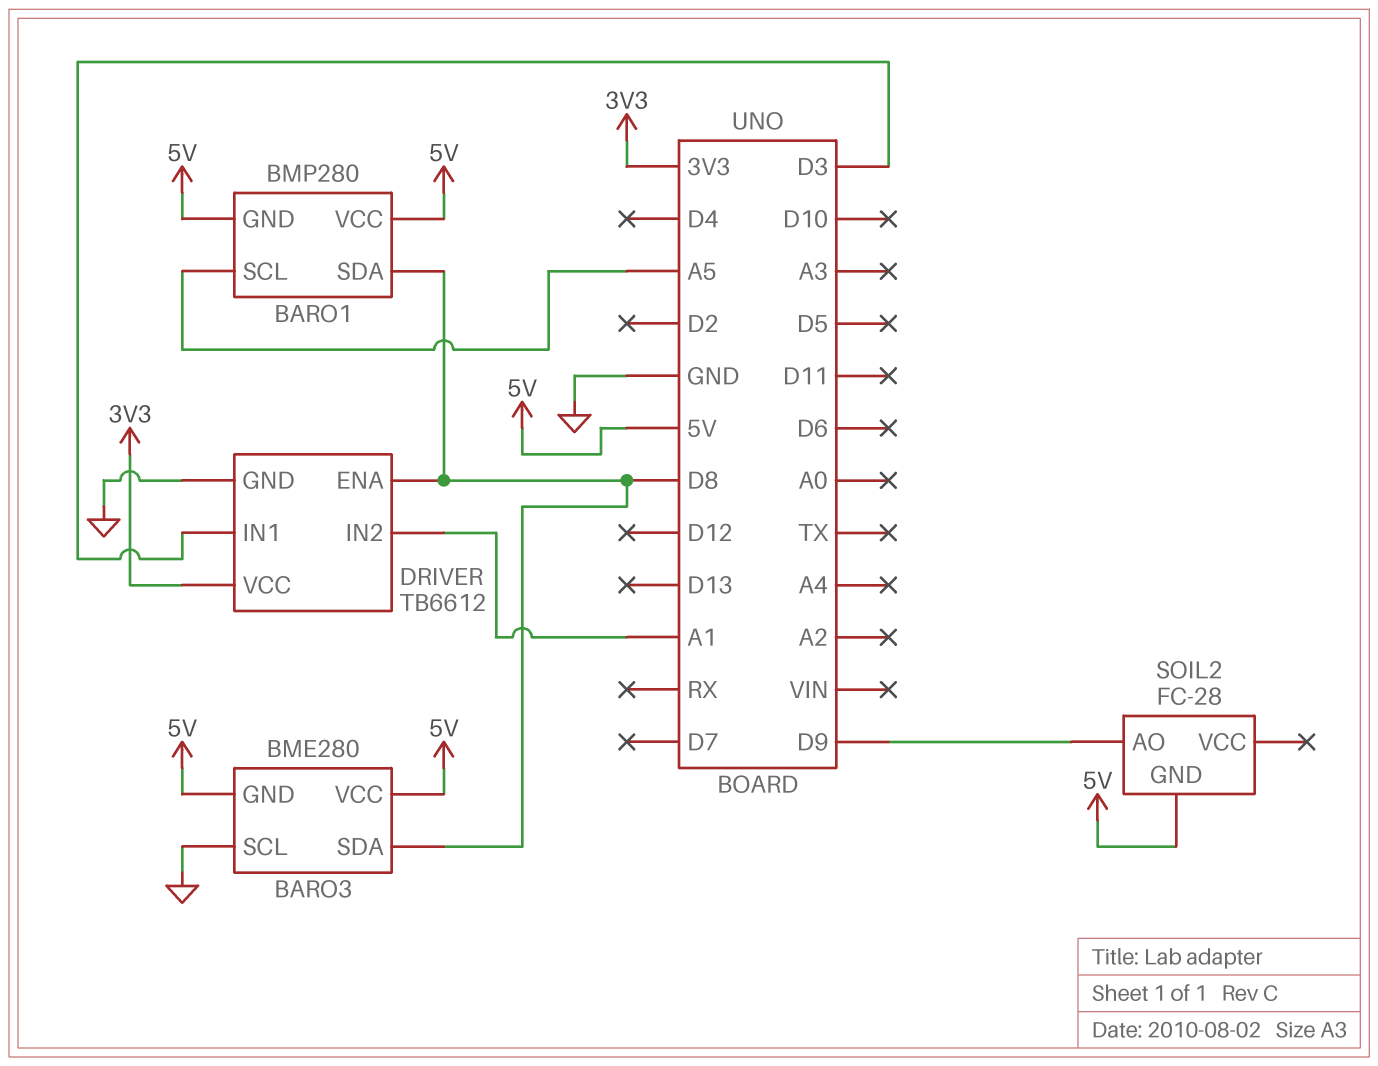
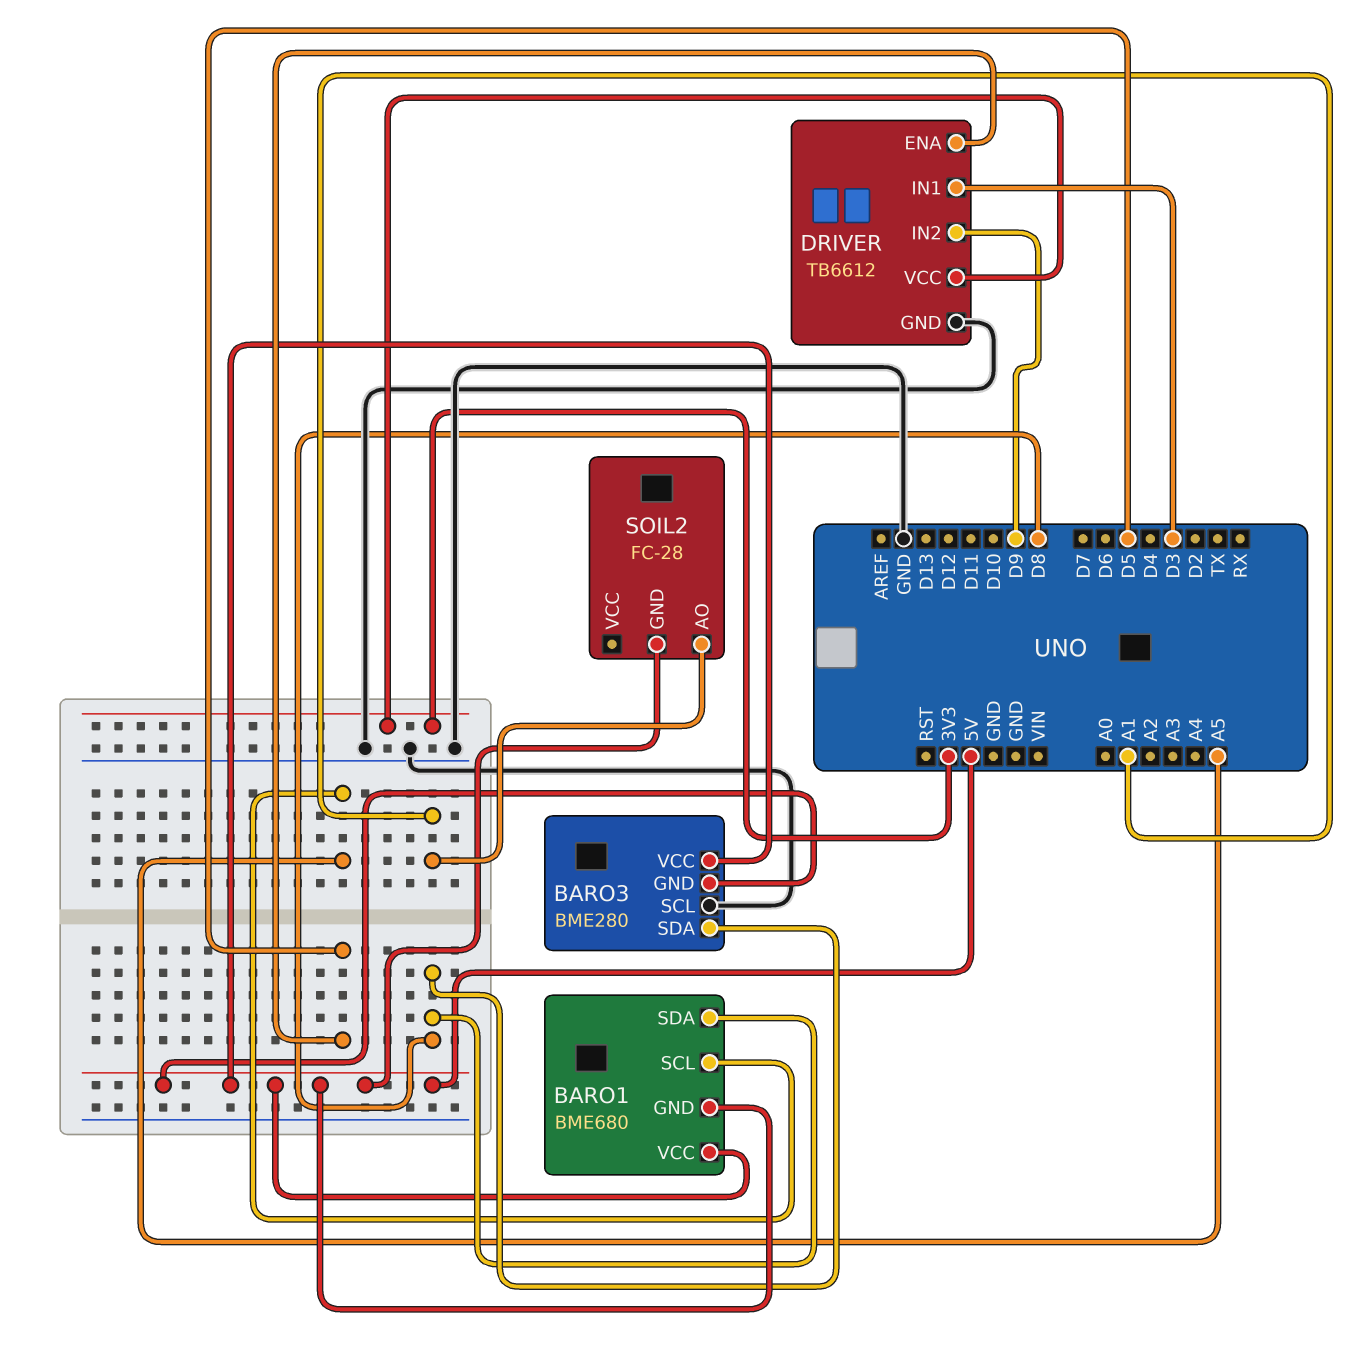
BARO1: BMP280 -> BME680
DRIVER pin ENA: D8 -> D5
DRIVER pin IN2: A1 -> D9
SOIL2 pin AO: D9 -> A1

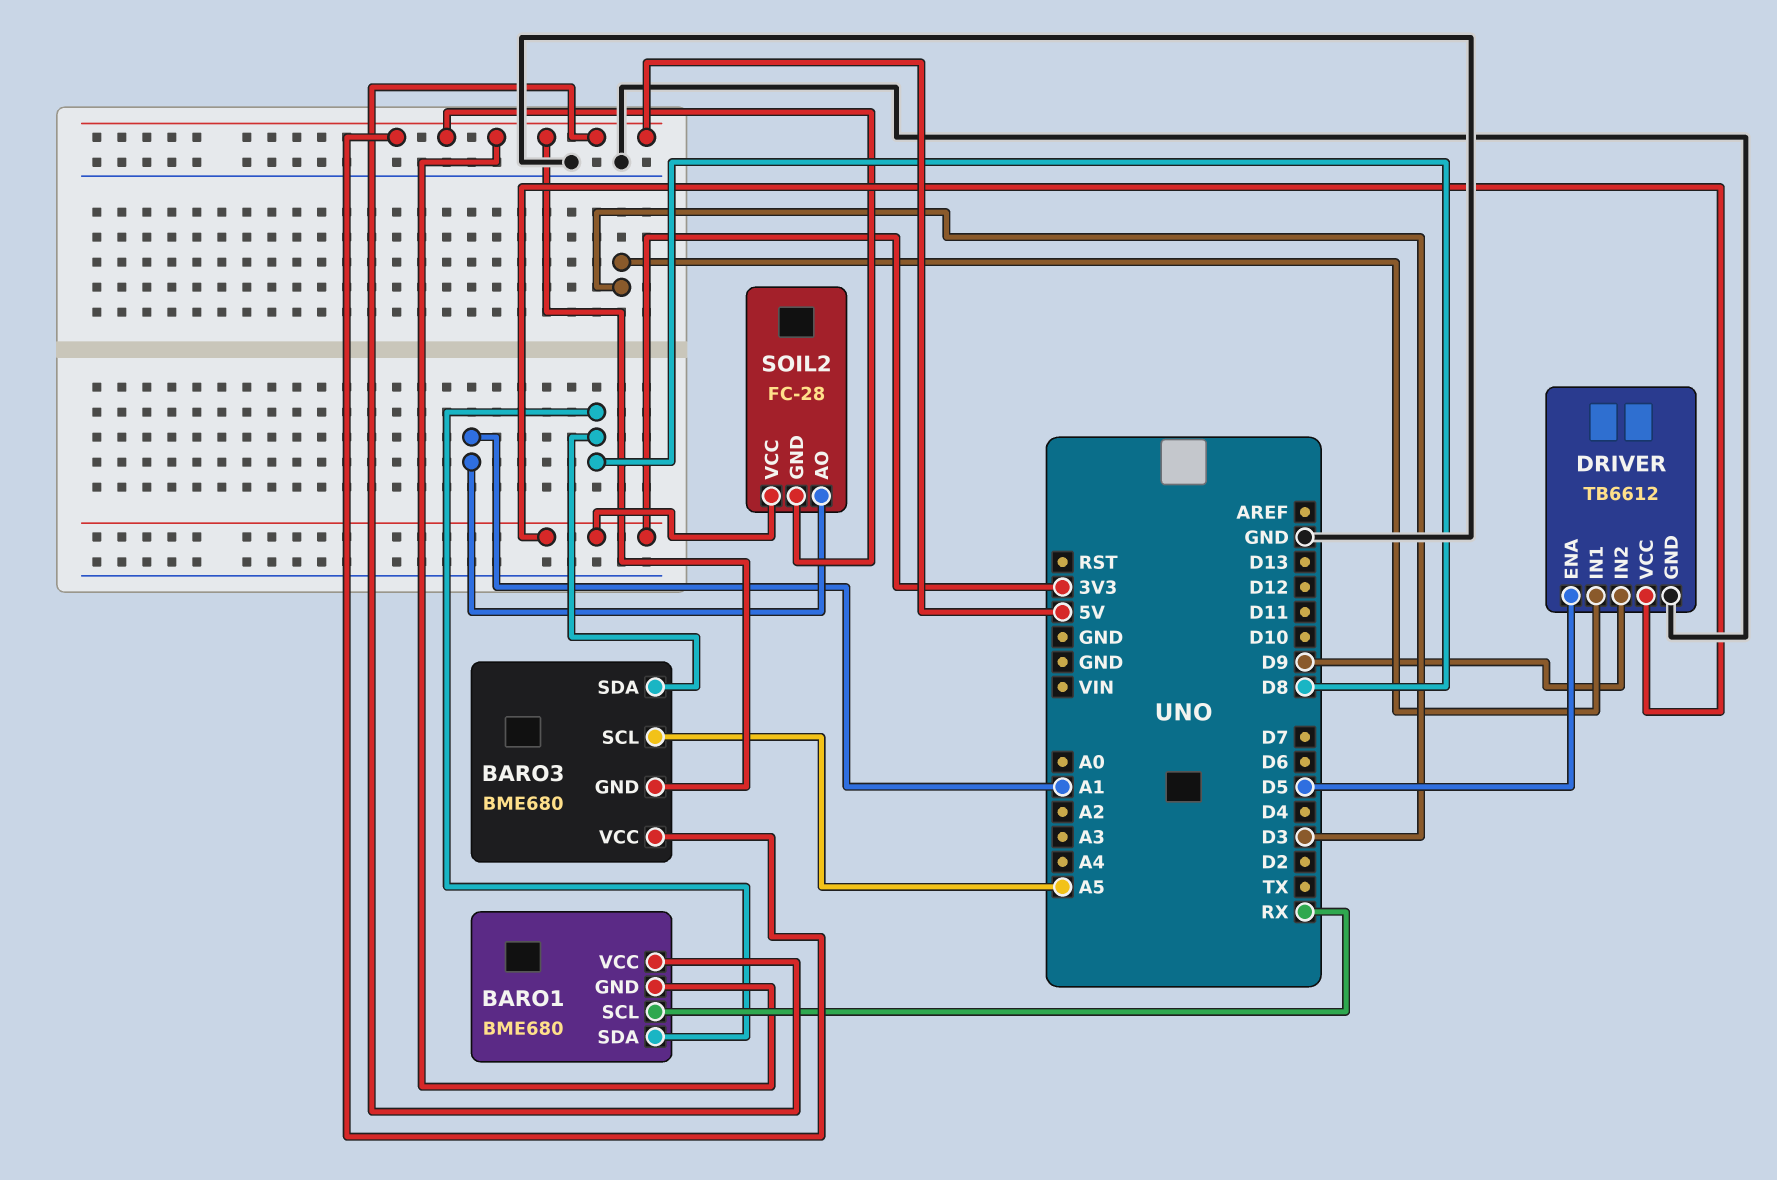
BARO1 pin SCL: A5 -> RX
BARO3: BME280 -> BME680
BARO3 pin SCL: GND -> A5
SOIL2 pin VCC: none -> 3V3

